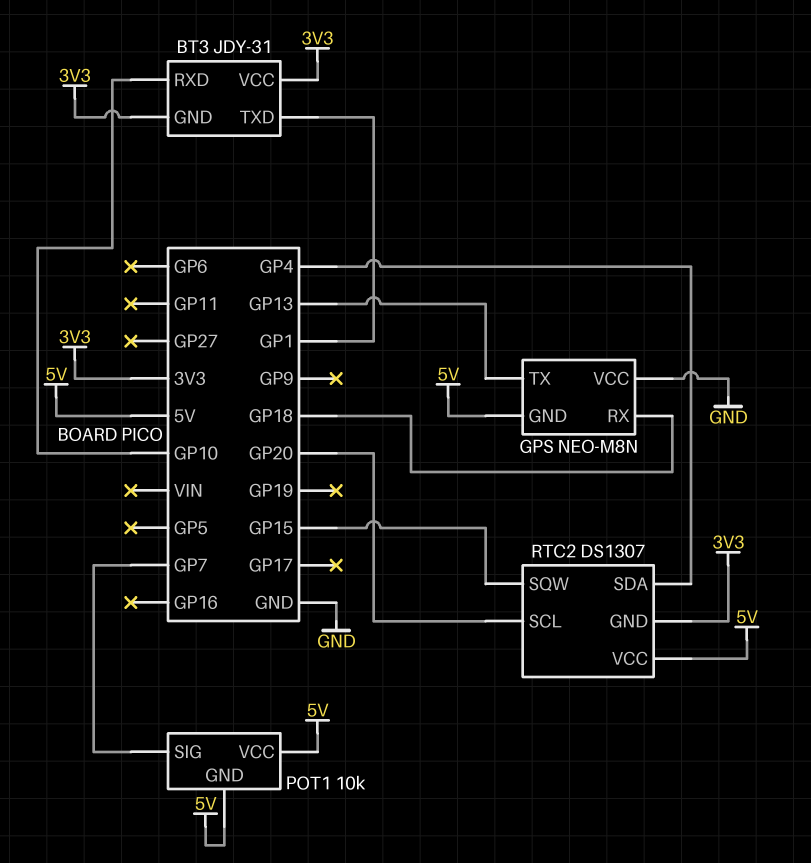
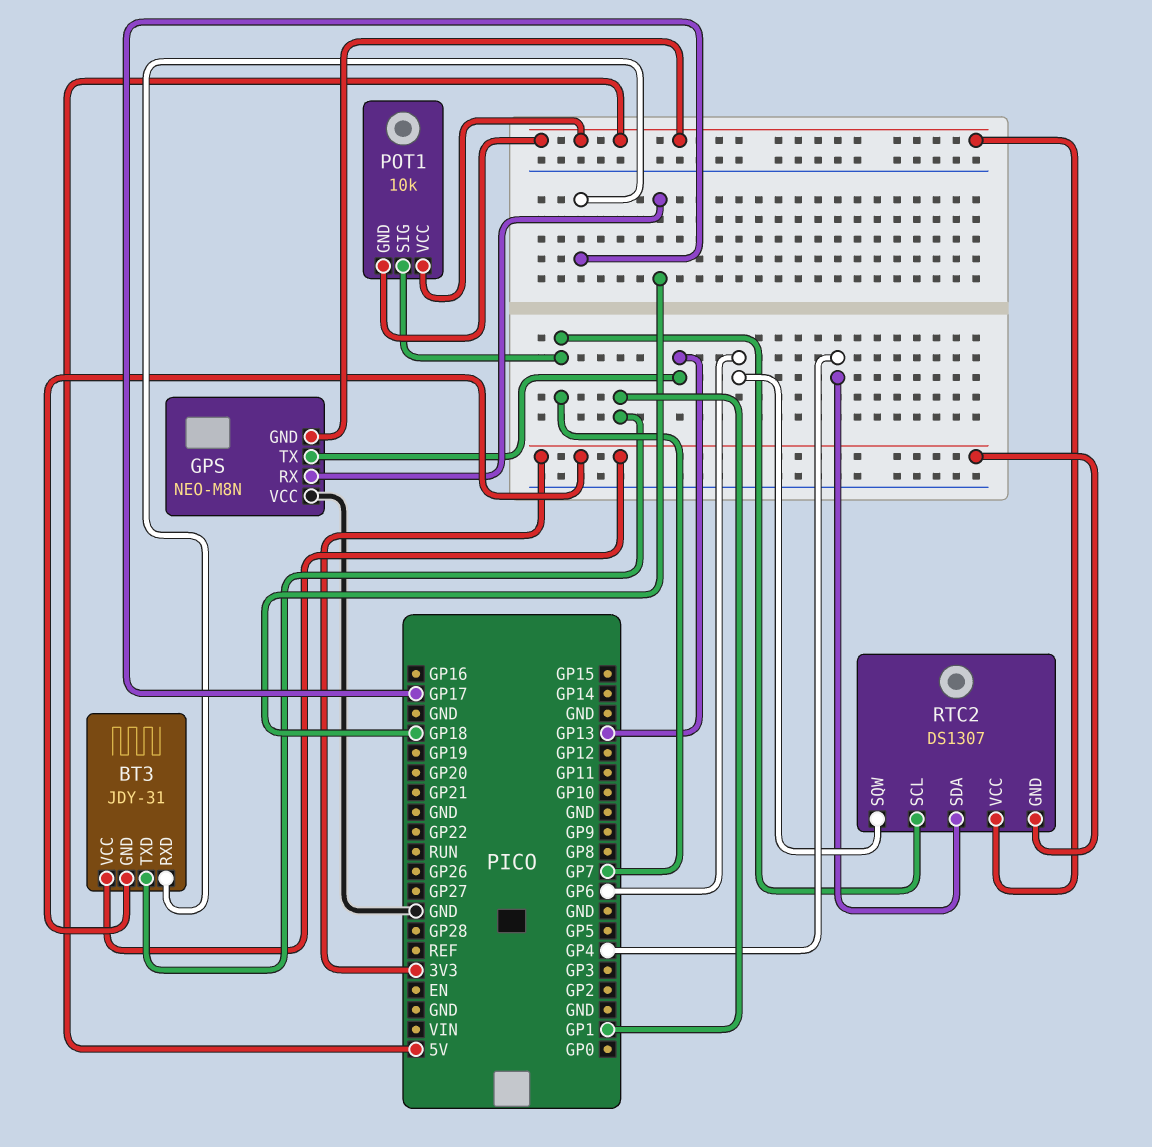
BT3 pin RXD: GP10 -> GP17
RTC2 pin SCL: GP20 -> GP7
RTC2 pin SQW: GP15 -> GP6

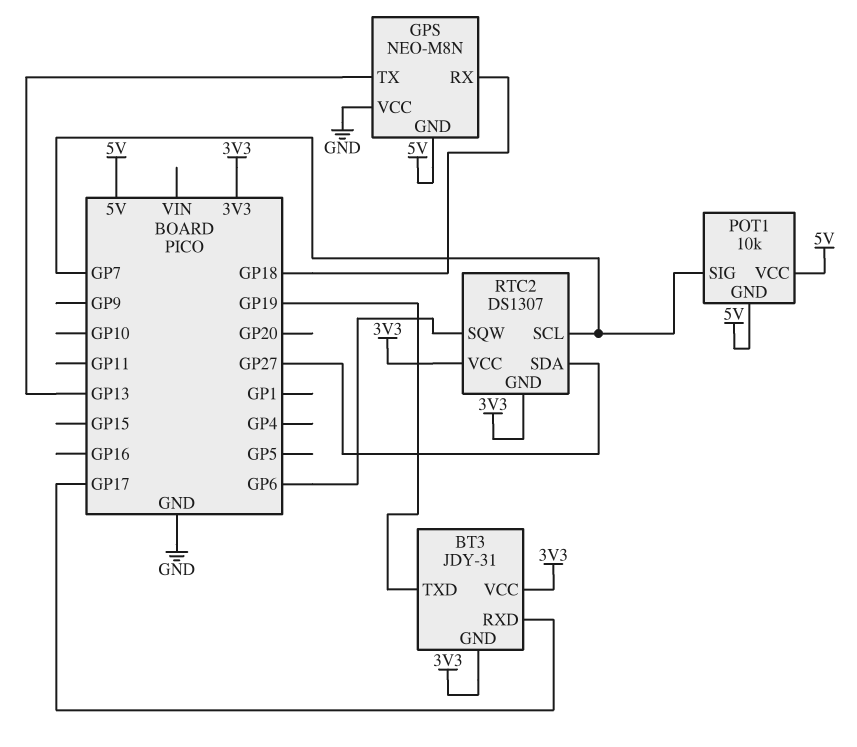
BT3 pin TXD: GP1 -> GP19
RTC2 pin SDA: GP4 -> GP27
RTC2 pin VCC: 5V -> 3V3

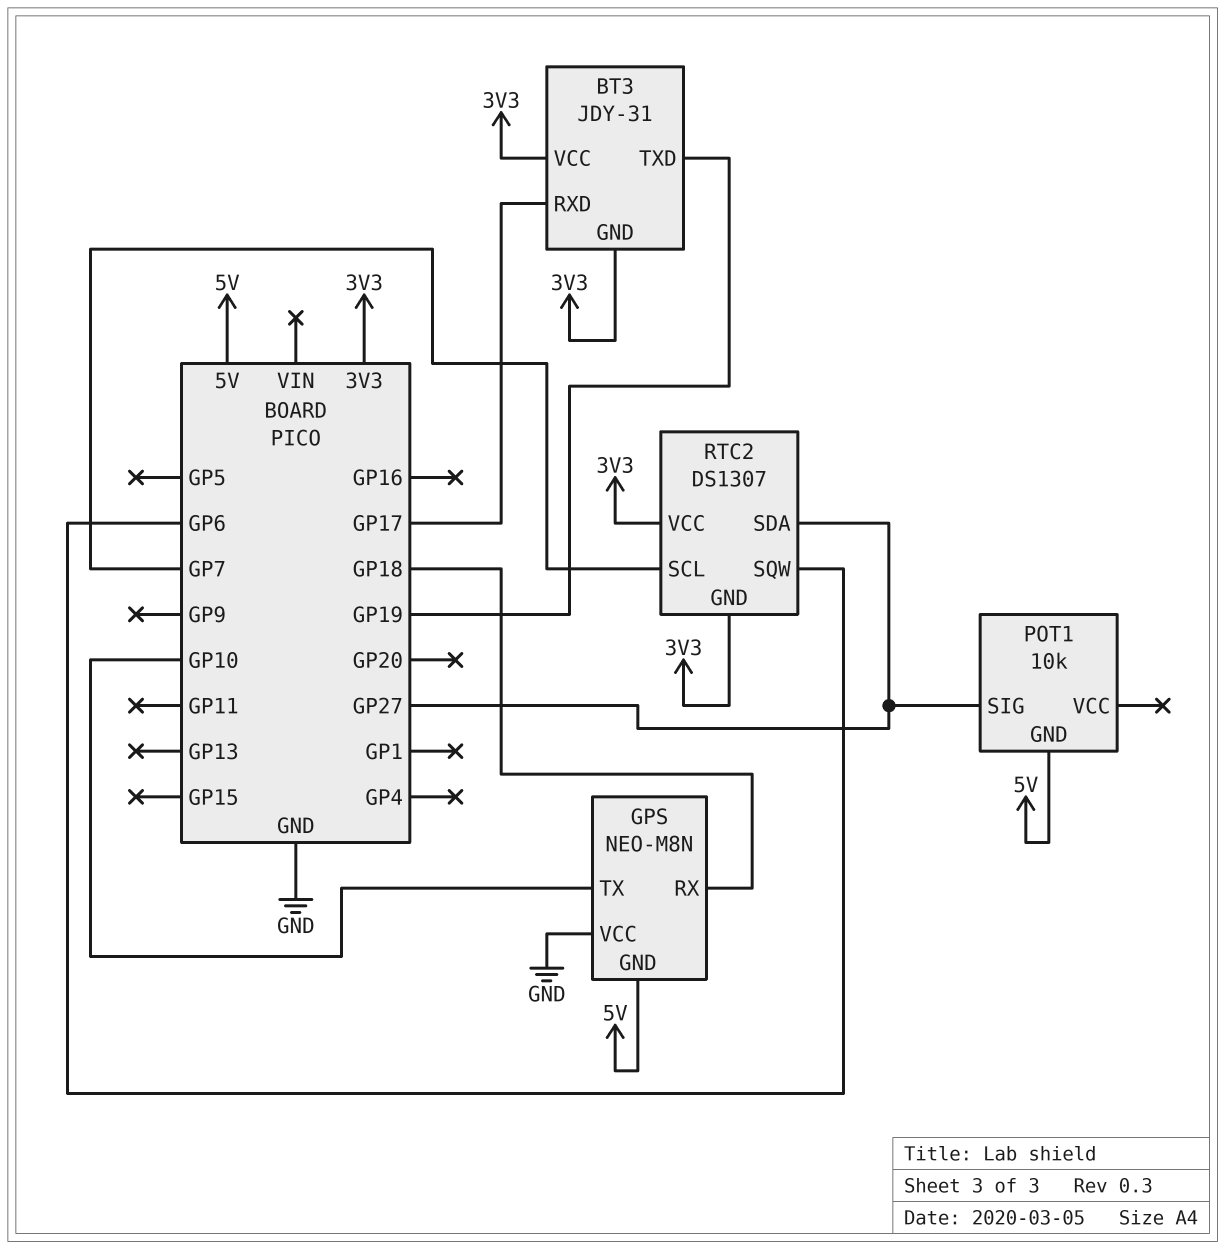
GPS pin TX: GP13 -> GP10
POT1 pin SIG: GP7 -> GP27
POT1 pin VCC: 5V -> none

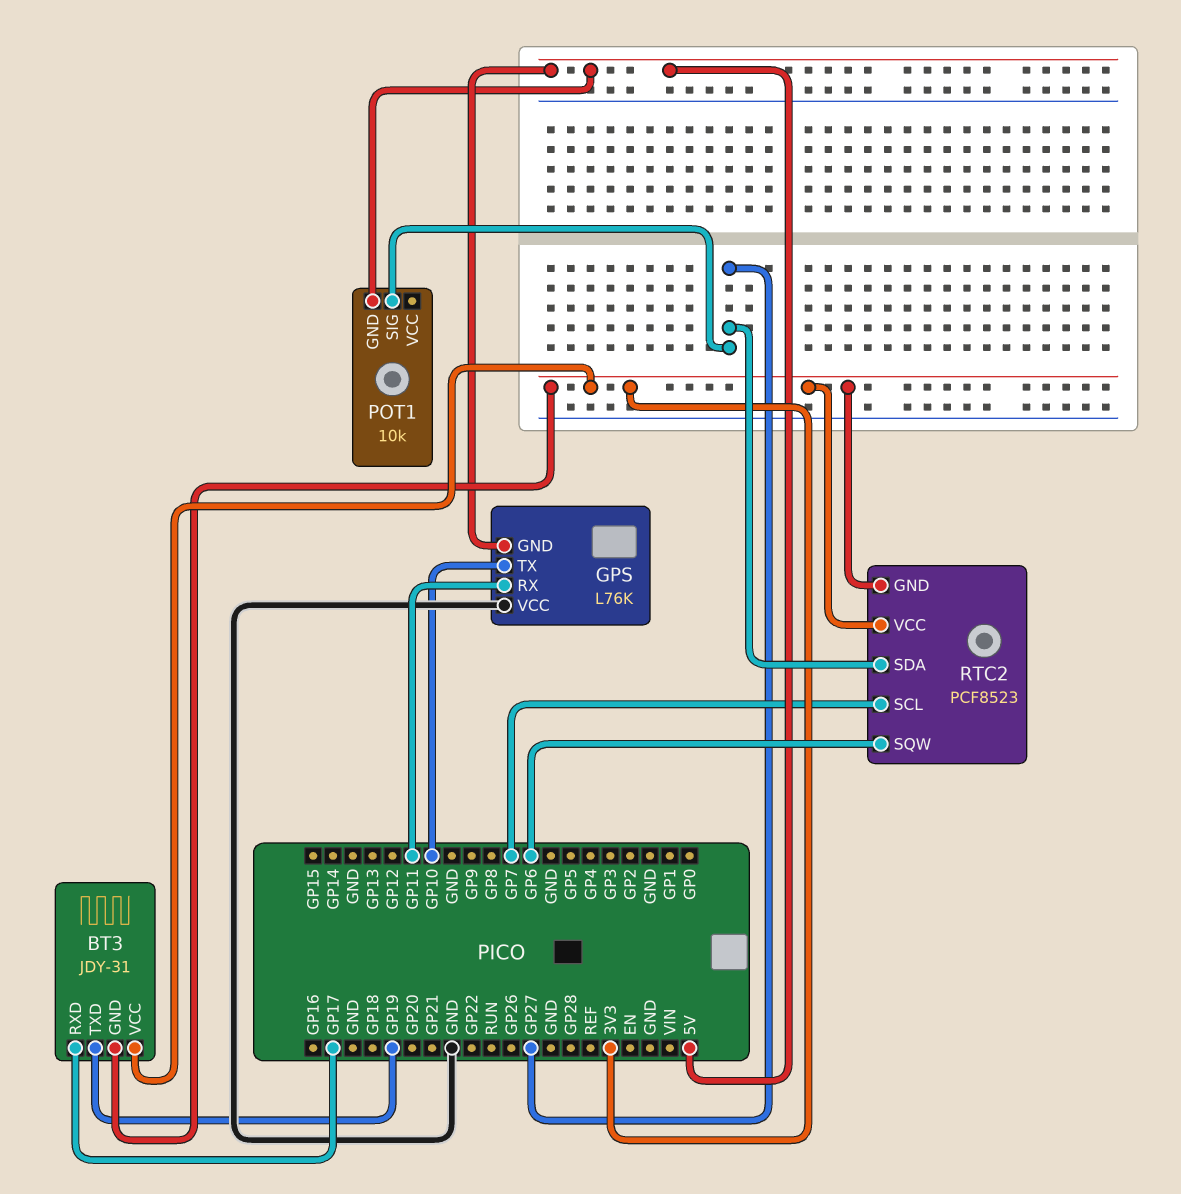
GPS: NEO-M8N -> L76K
GPS pin RX: GP18 -> GP11
RTC2: DS1307 -> PCF8523

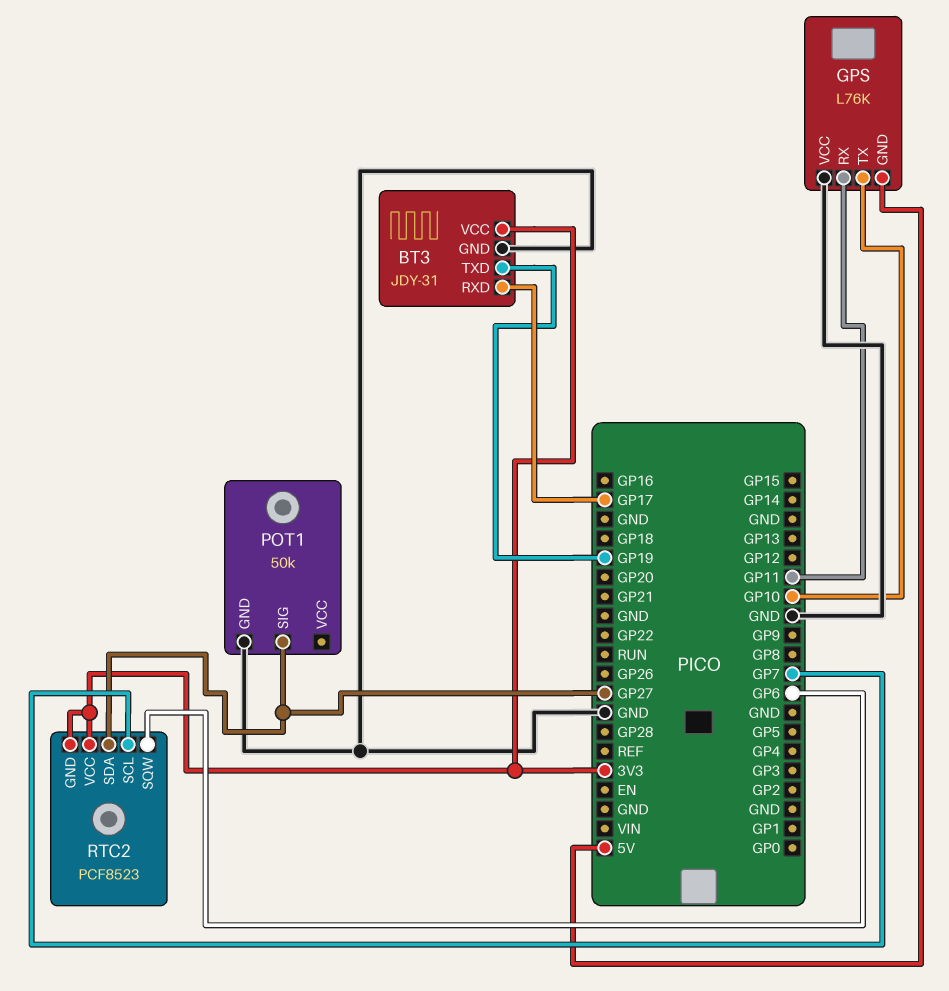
BT3 pin GND: 3V3 -> GND
POT1: 10k -> 50k
POT1 pin GND: 5V -> GND

